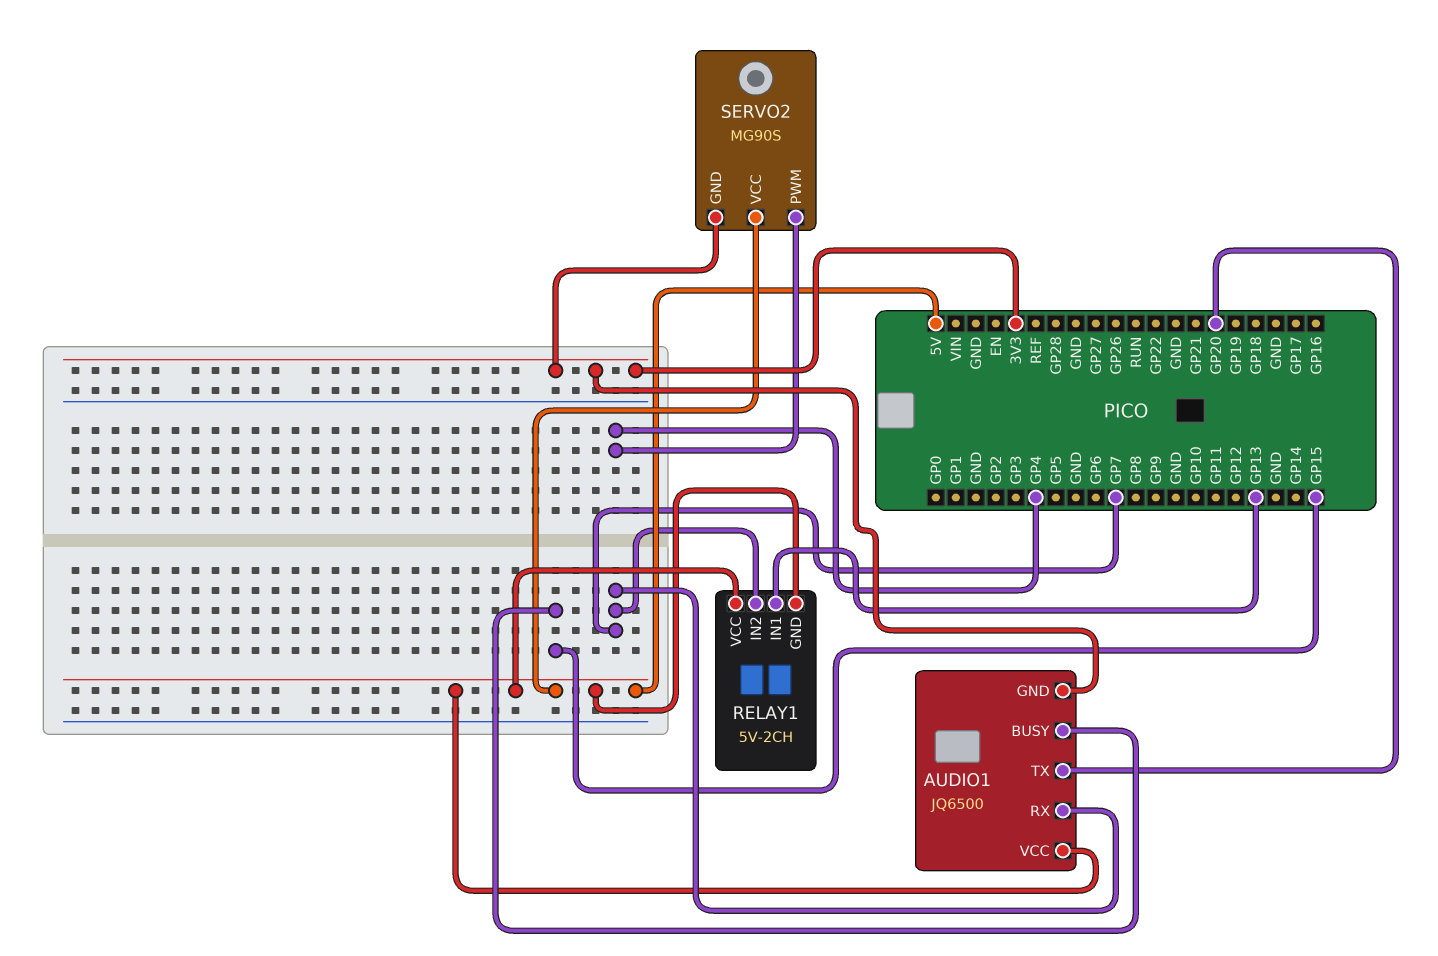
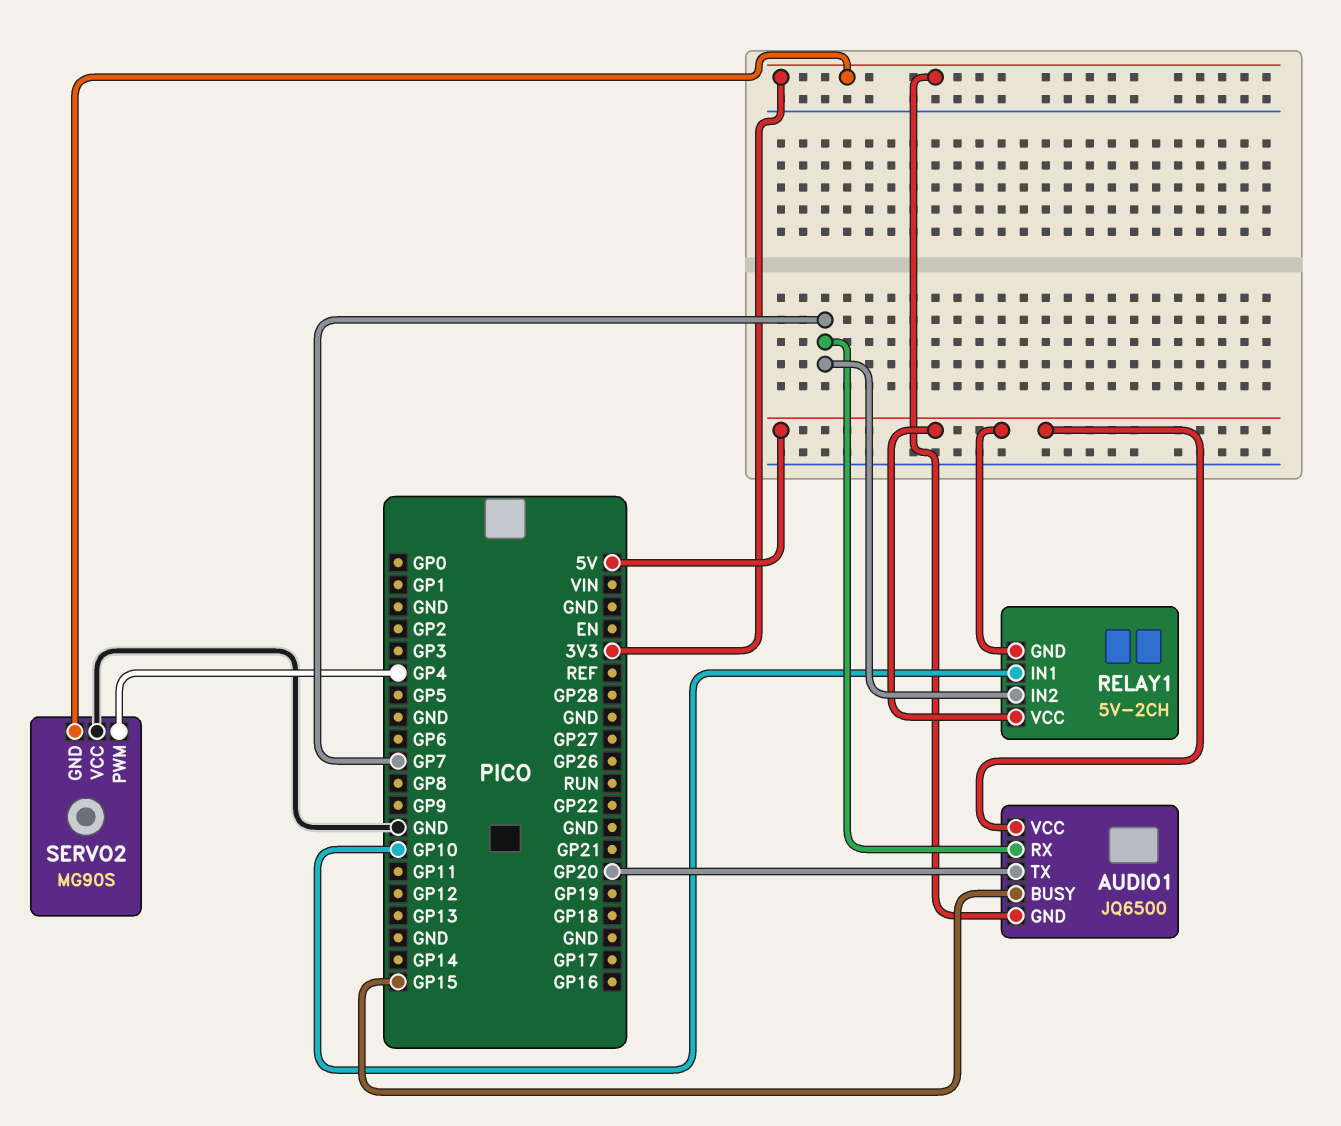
RELAY1 pin IN1: GP13 -> GP10
SERVO2 pin VCC: 5V -> GND

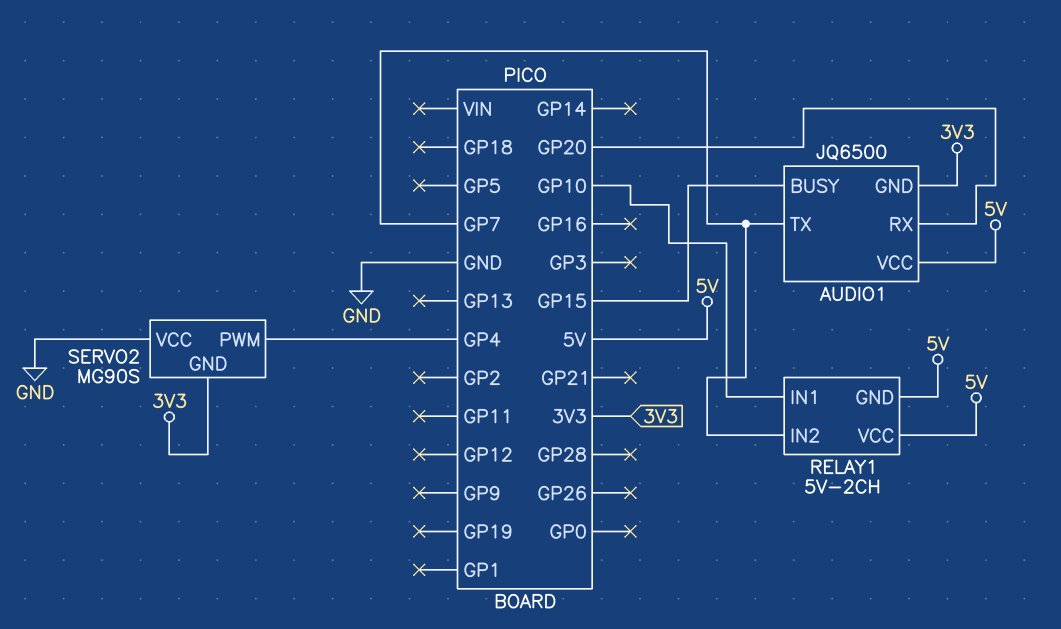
AUDIO1 pin RX: GP7 -> GP20
AUDIO1 pin TX: GP20 -> GP7

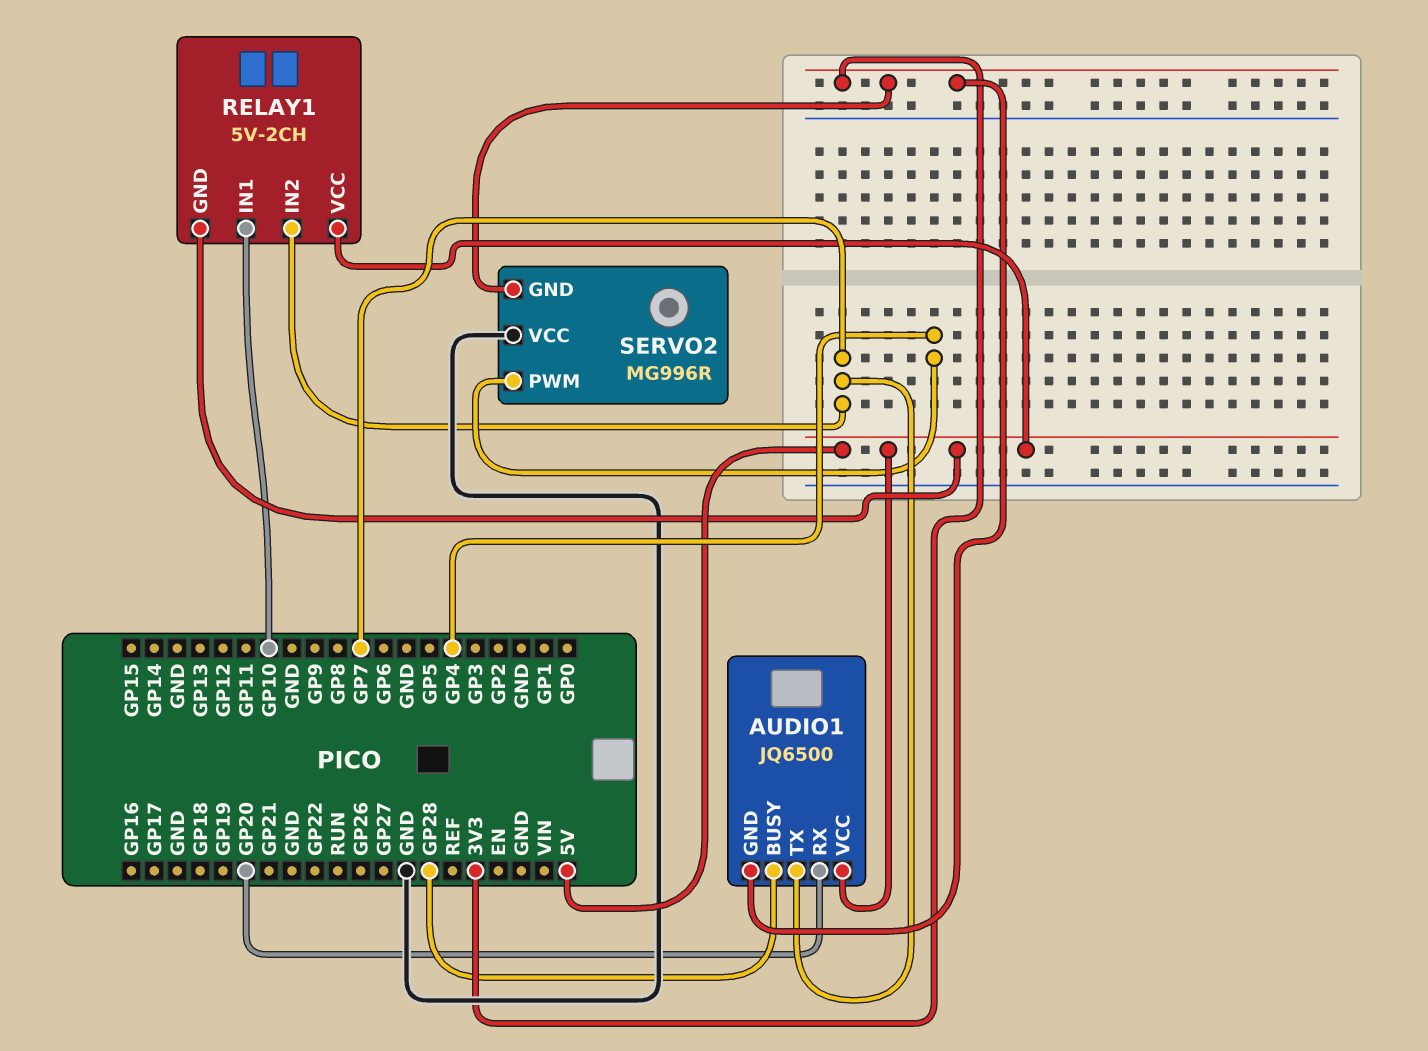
AUDIO1 pin BUSY: GP15 -> GP28
SERVO2: MG90S -> MG996R

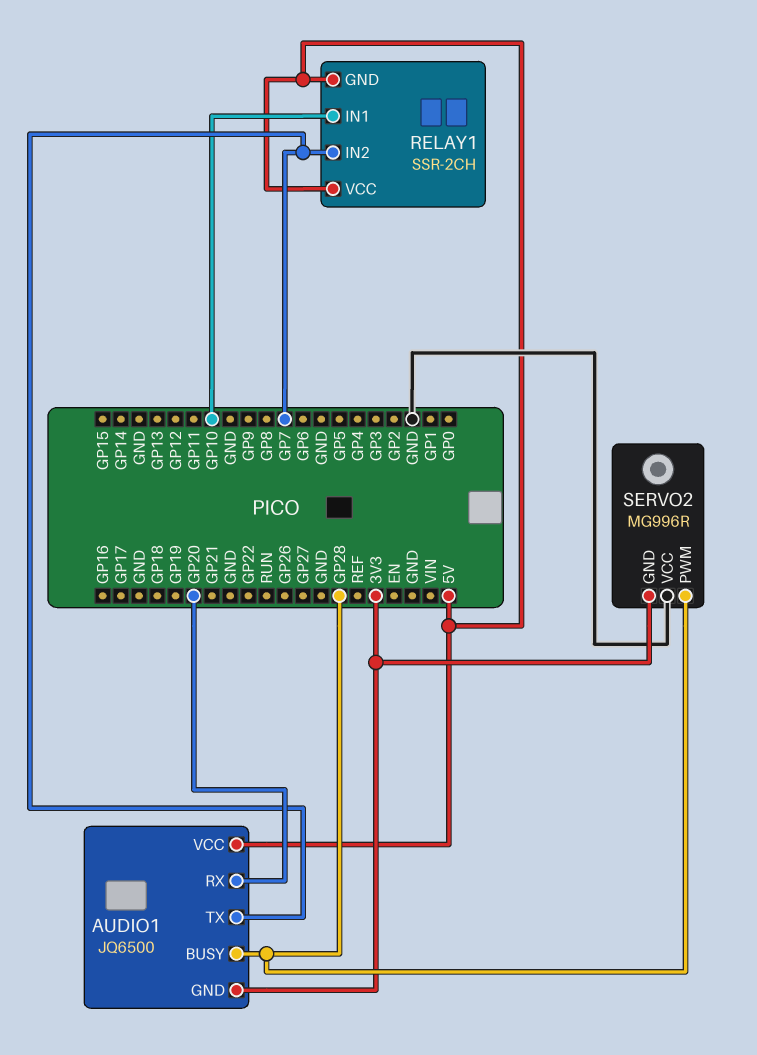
RELAY1: 5V-2CH -> SSR-2CH
SERVO2 pin PWM: GP4 -> GP28

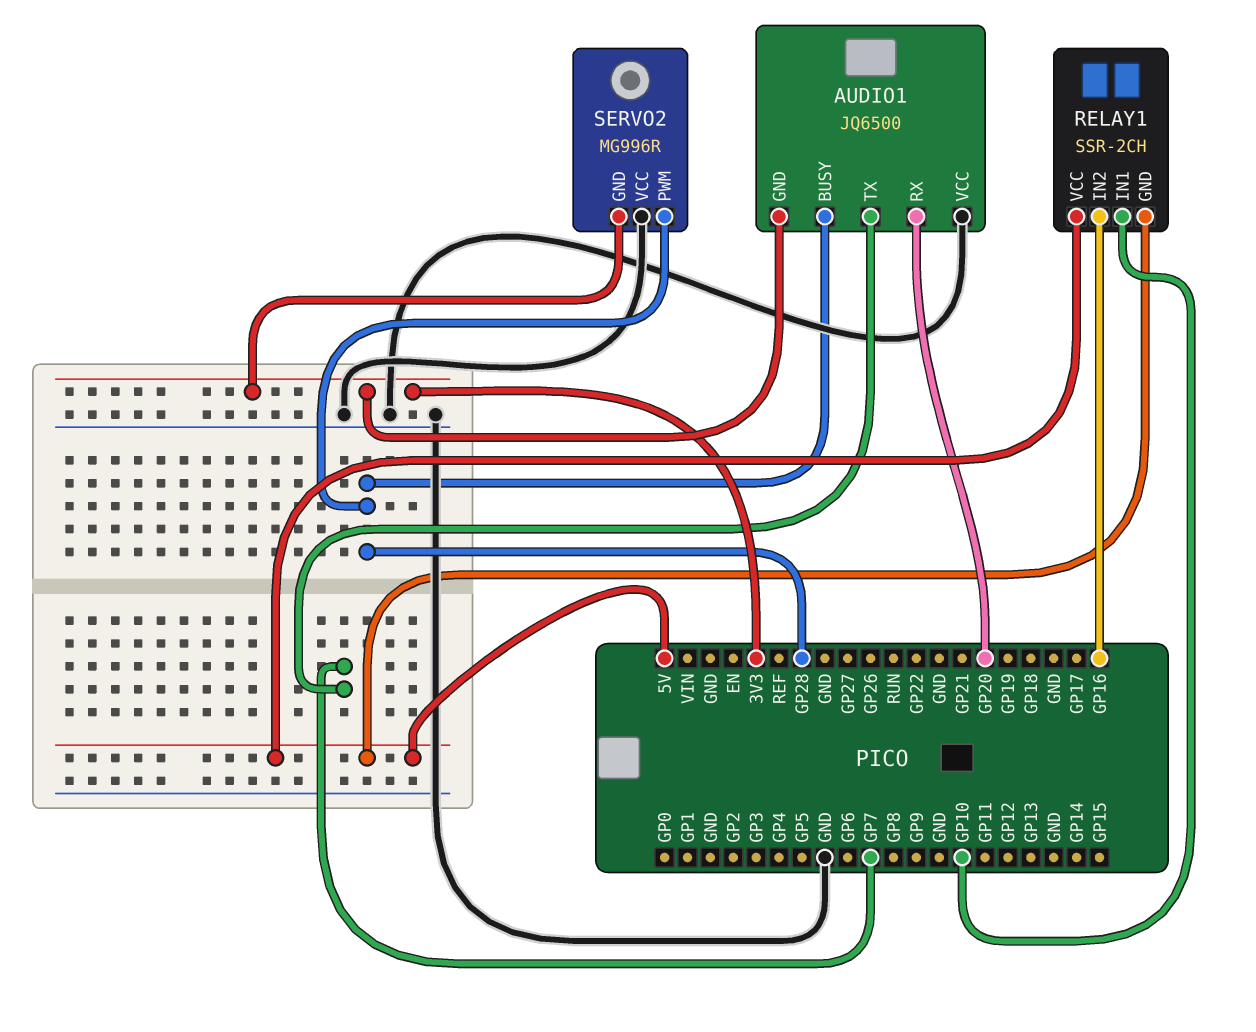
AUDIO1 pin VCC: 5V -> GND
RELAY1 pin IN2: GP7 -> GP16

